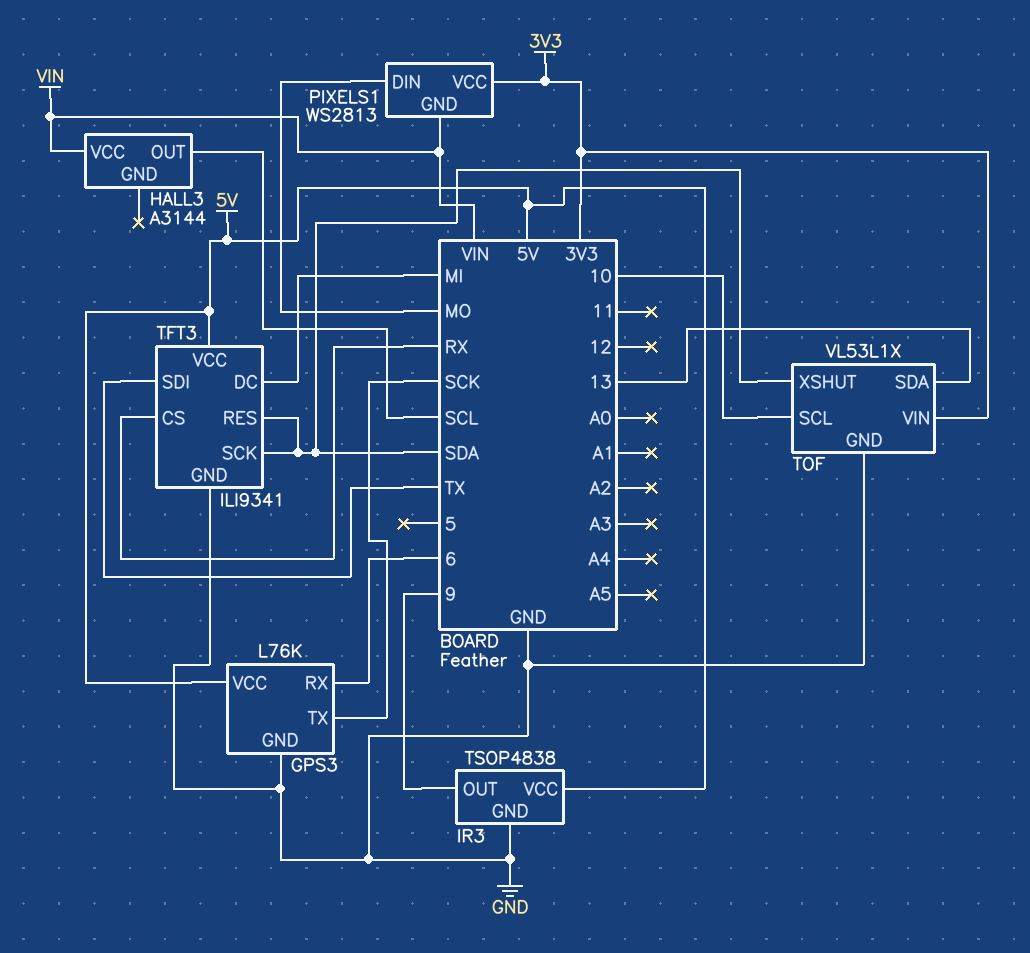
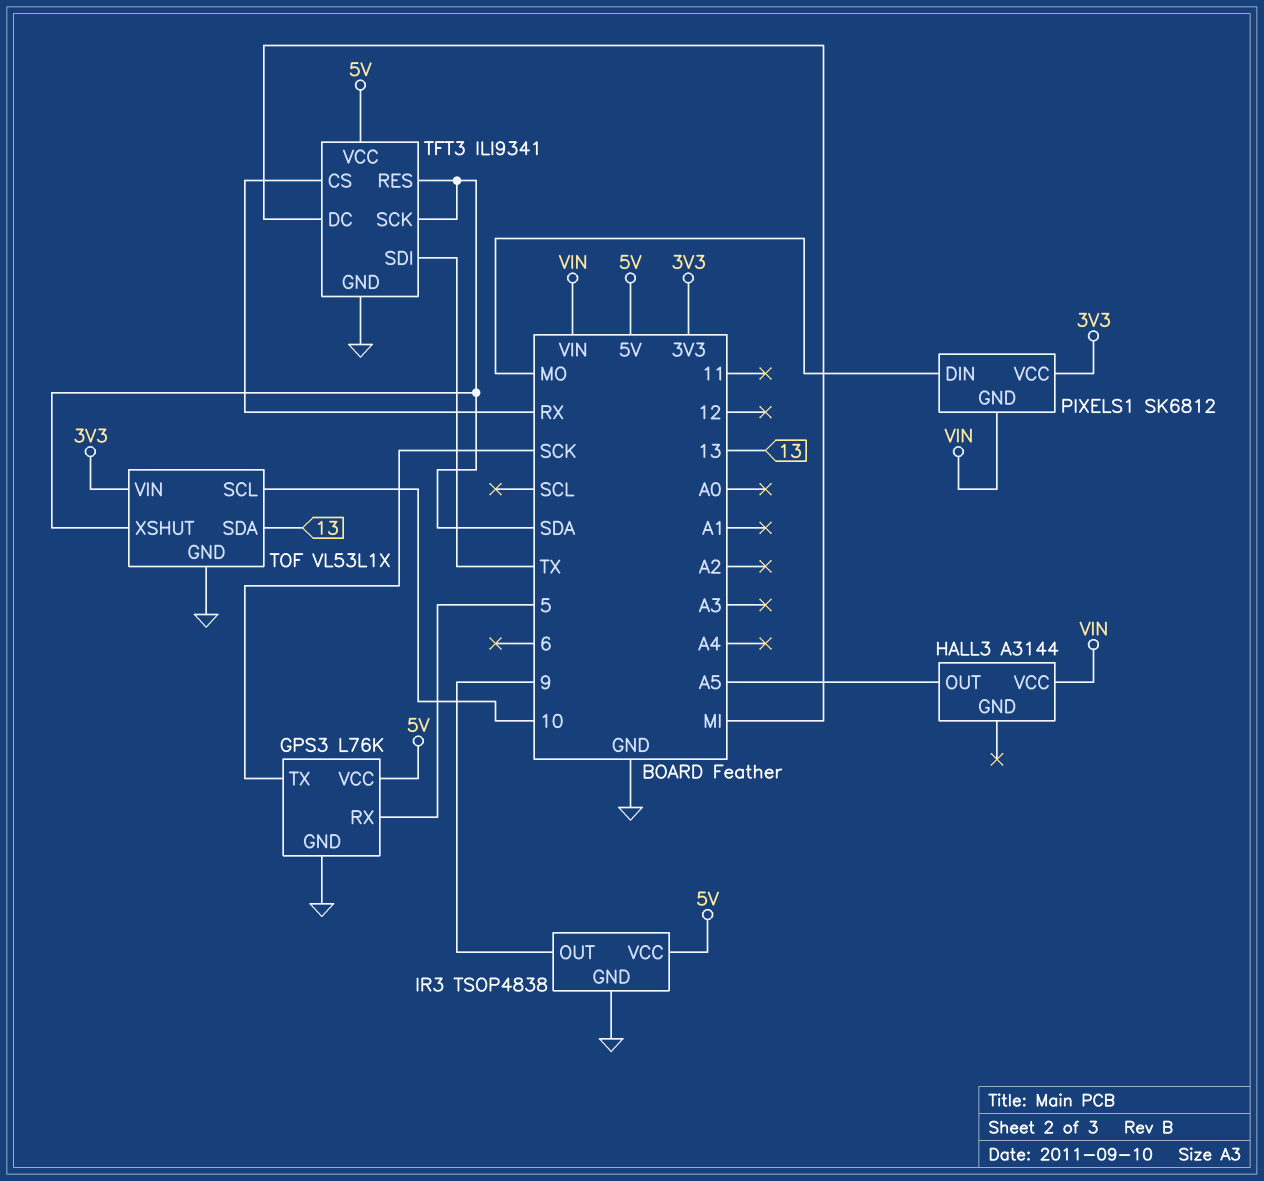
GPS3 pin RX: 6 -> 5
HALL3 pin OUT: SCL -> A5
PIXELS1: WS2813 -> SK6812

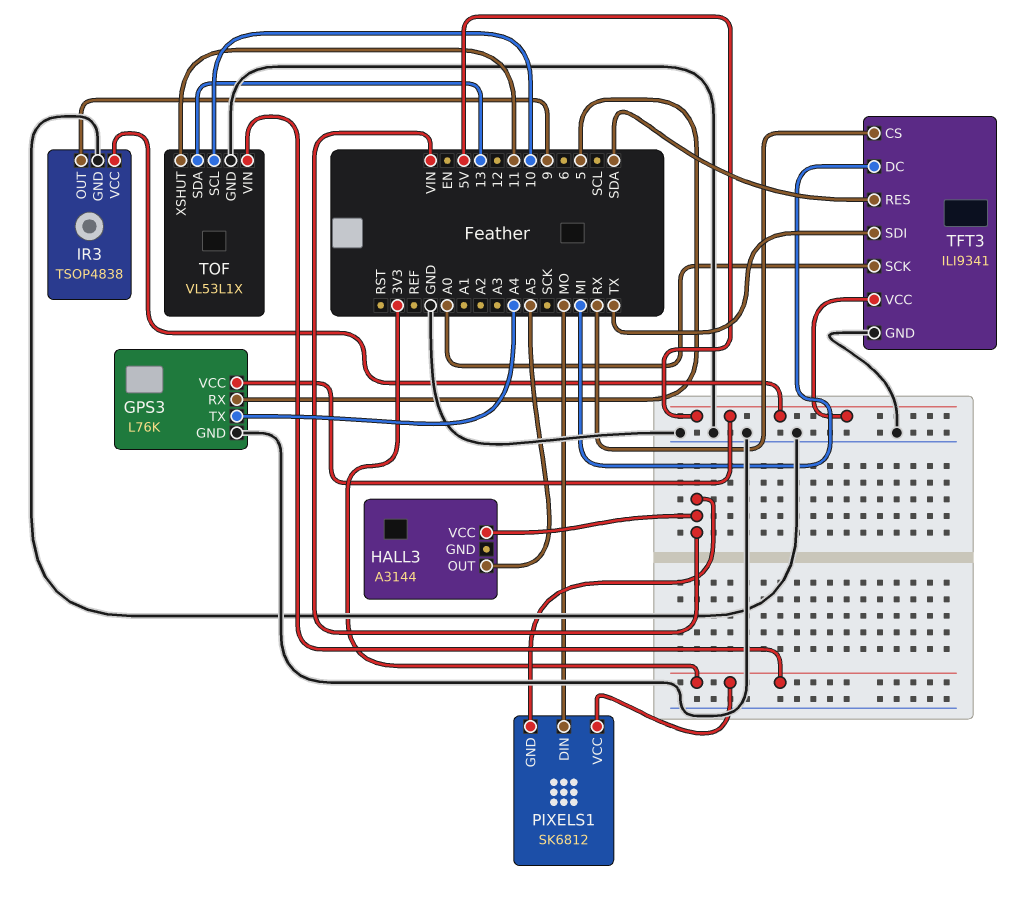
GPS3 pin TX: SCK -> A4
TFT3 pin SCK: SDA -> A0
TOF pin XSHUT: SDA -> 11

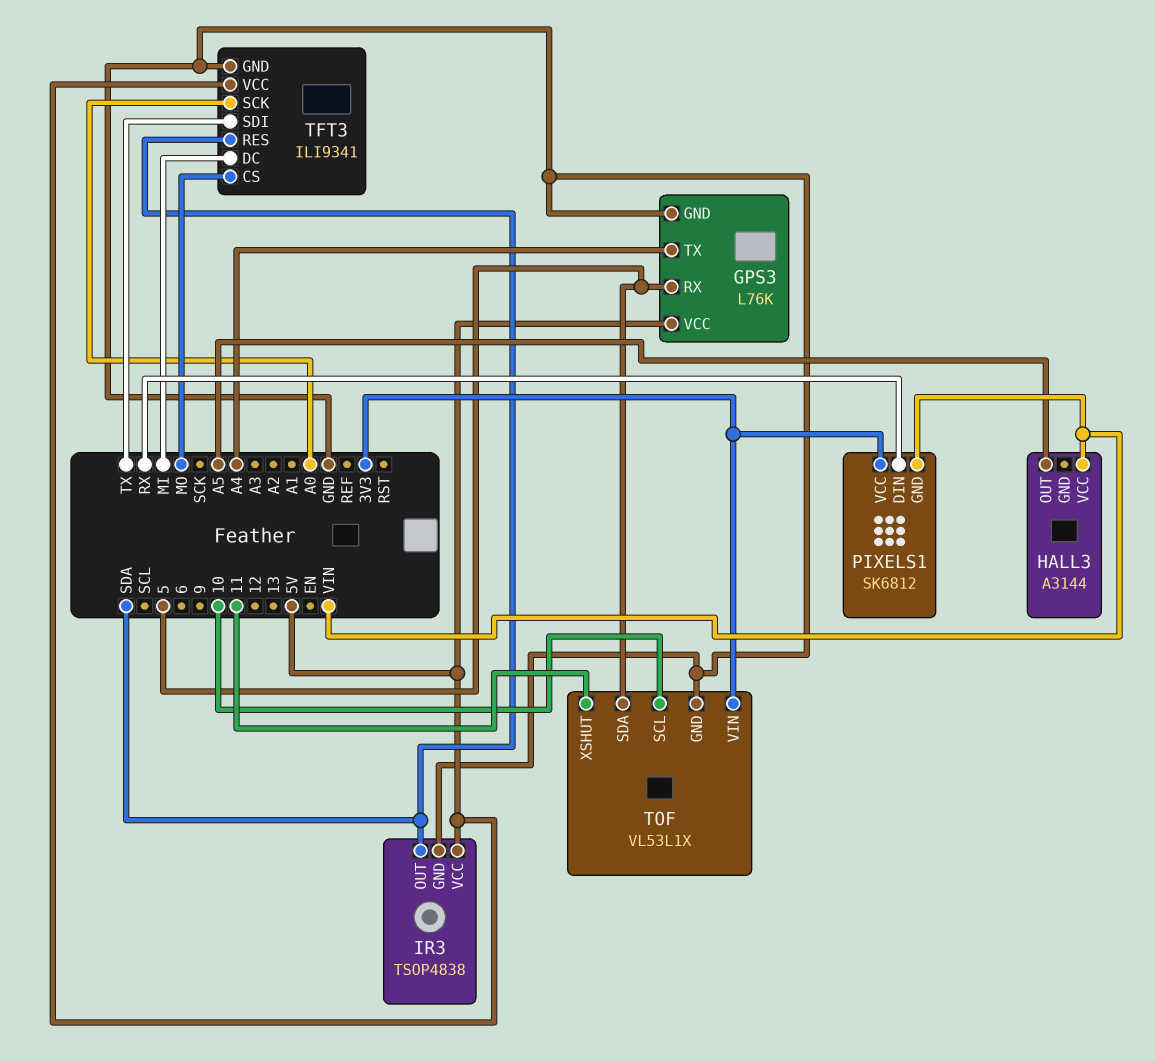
IR3 pin OUT: 9 -> SDA
PIXELS1 pin DIN: MO -> RX
TFT3 pin CS: RX -> MO
TOF pin SDA: 13 -> 5

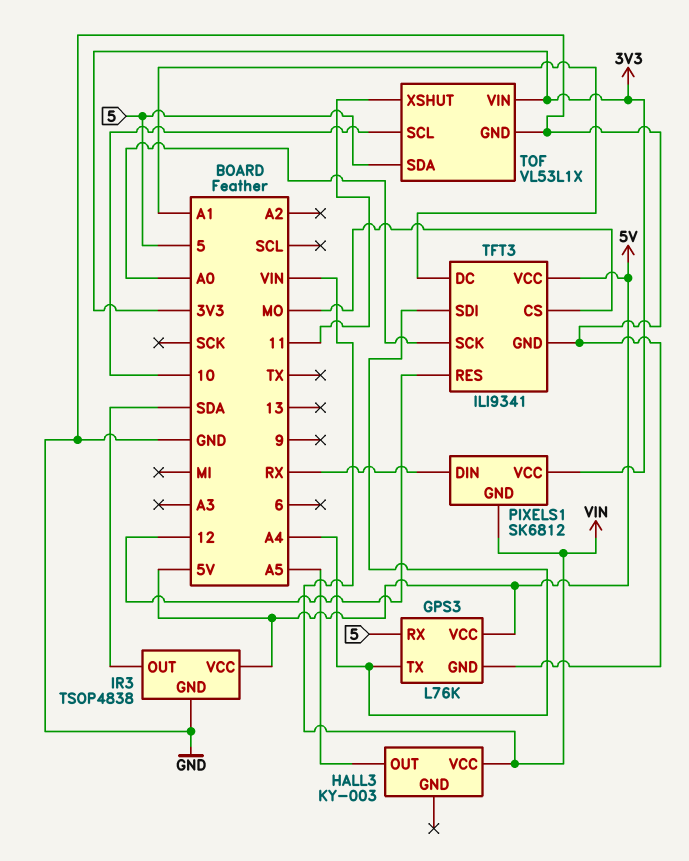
HALL3: A3144 -> KY-003
TFT3 pin DC: MI -> A1
TFT3 pin RES: SDA -> 12
TFT3 pin SDI: TX -> A4

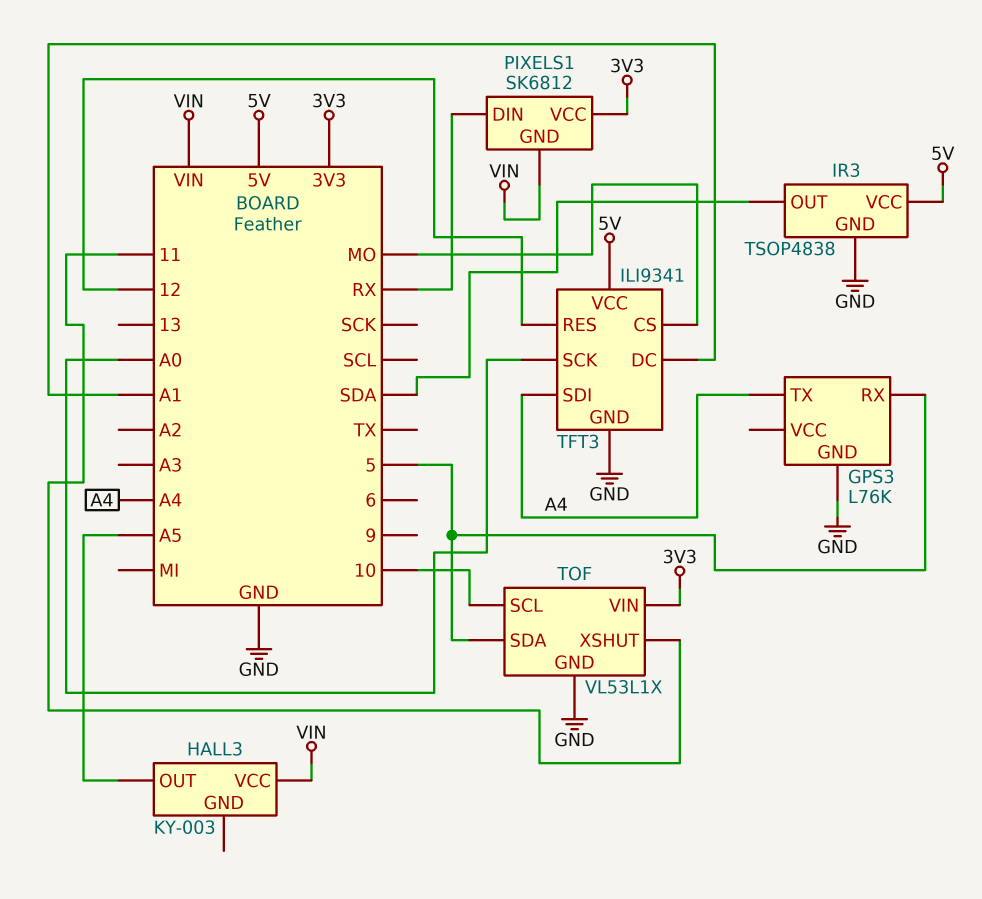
GPS3 pin VCC: 5V -> none

